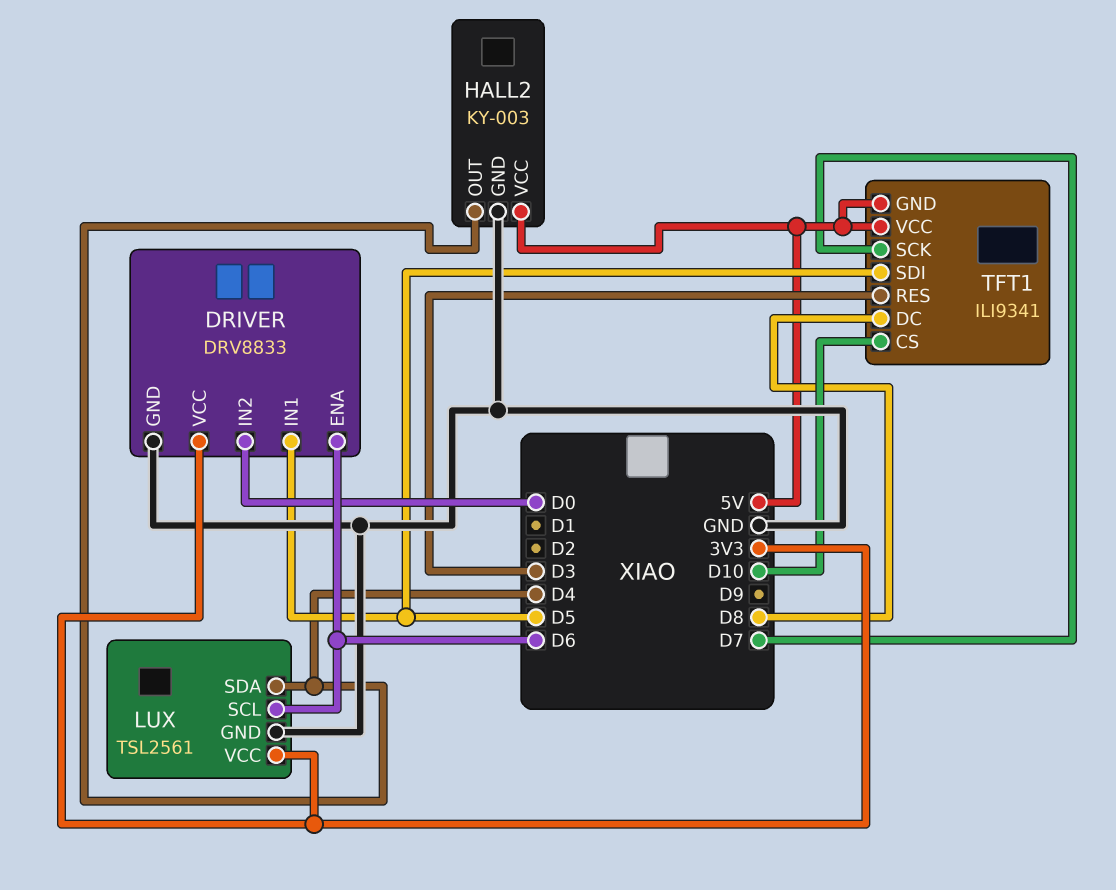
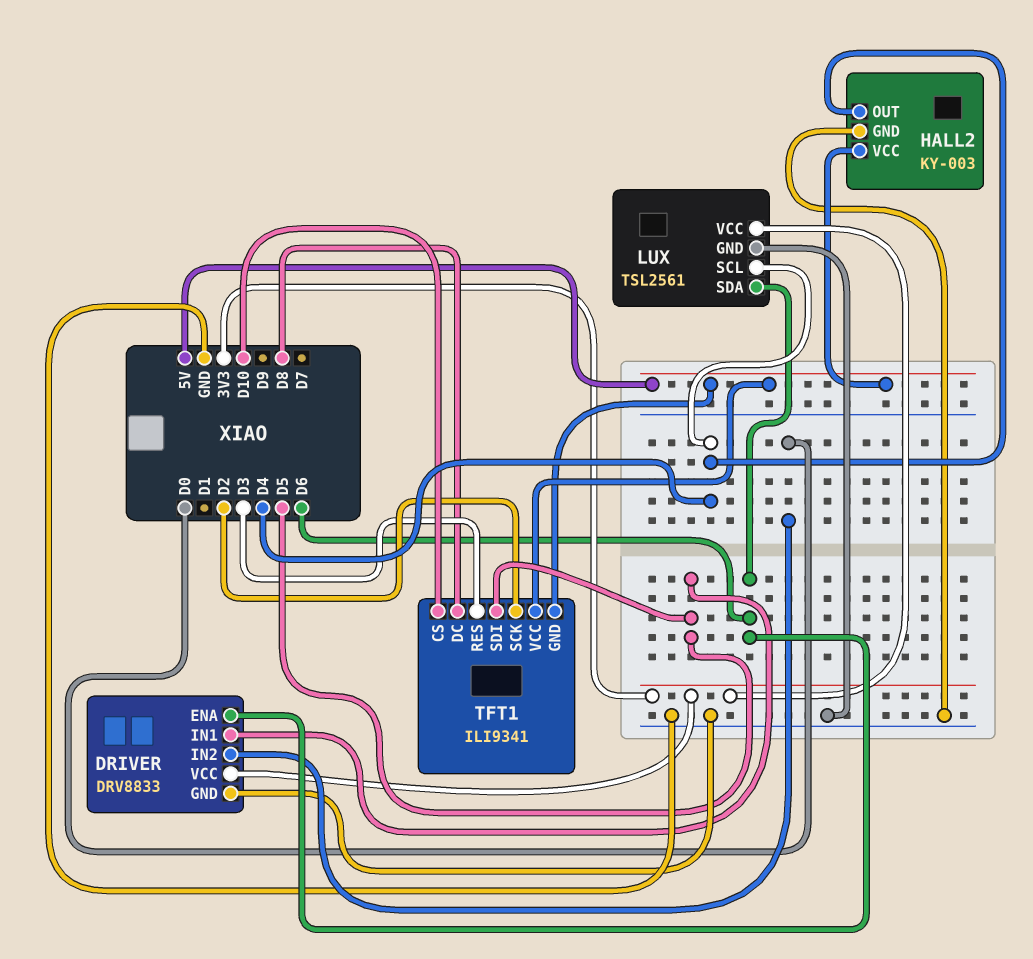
LUX pin SCL: D6 -> D4
LUX pin SDA: D4 -> D6
TFT1 pin SCK: D7 -> D2

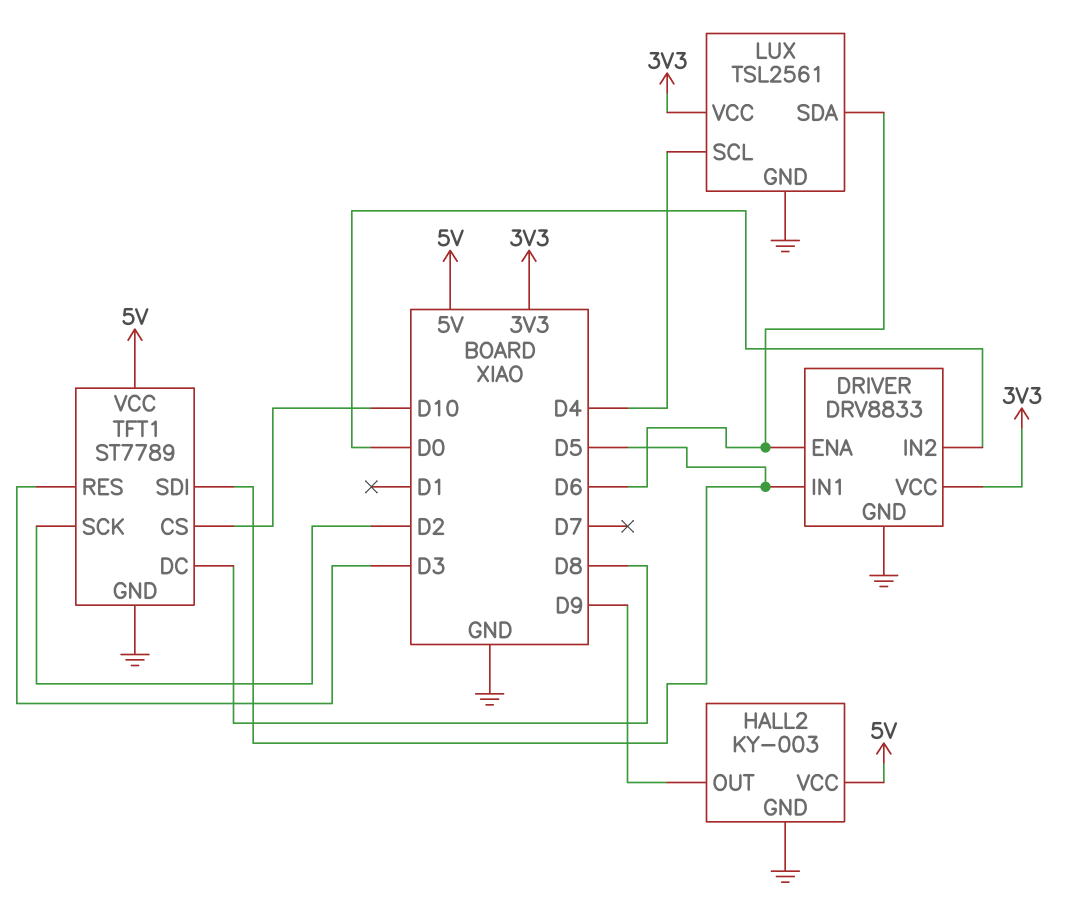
HALL2 pin OUT: D4 -> D9
TFT1: ILI9341 -> ST7789
TFT1 pin GND: 5V -> GND

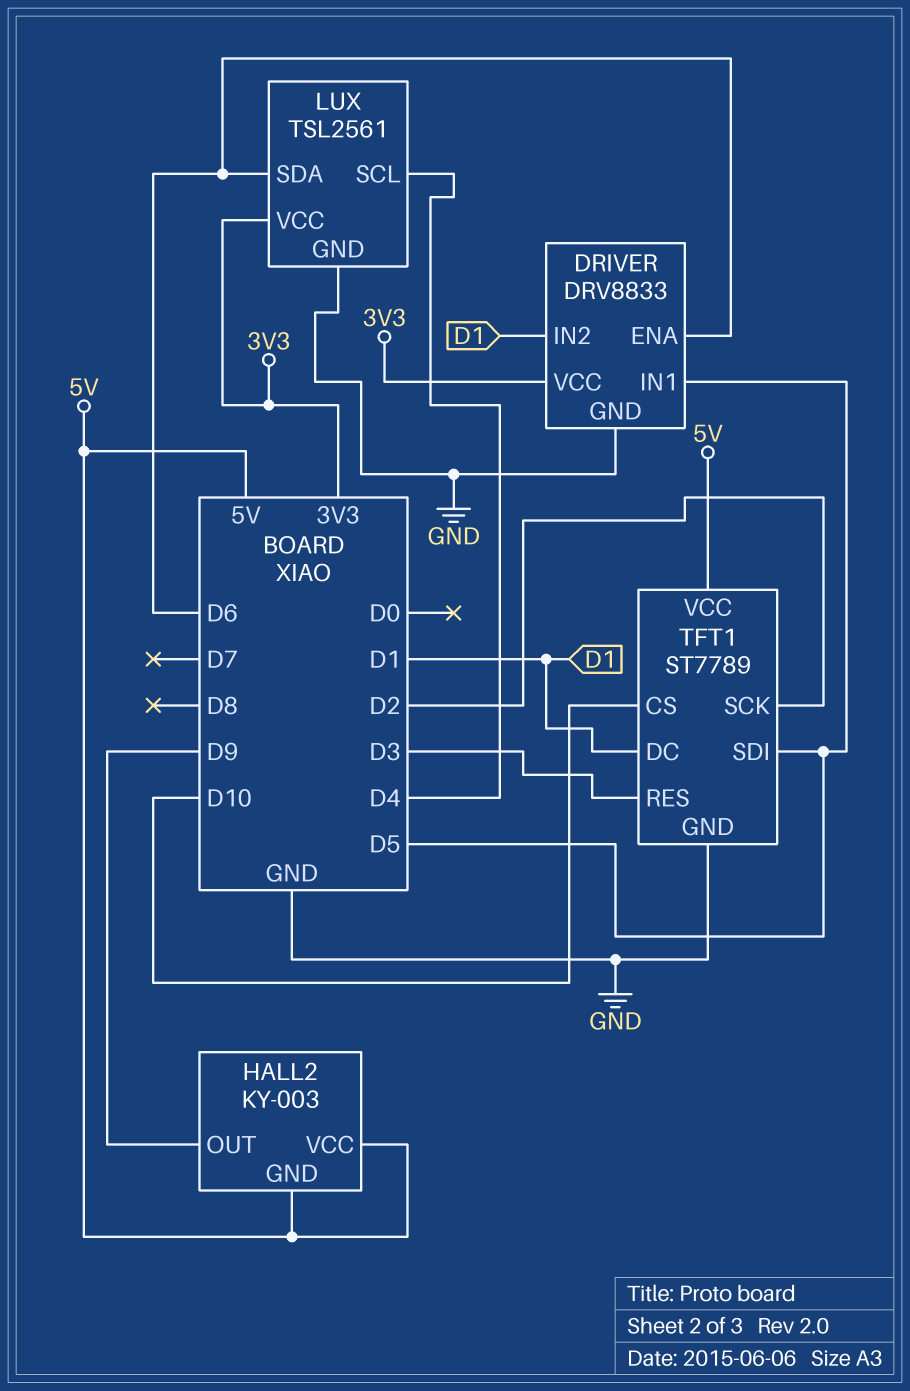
DRIVER pin IN2: D0 -> D1
HALL2 pin GND: GND -> 5V
TFT1 pin DC: D8 -> D1

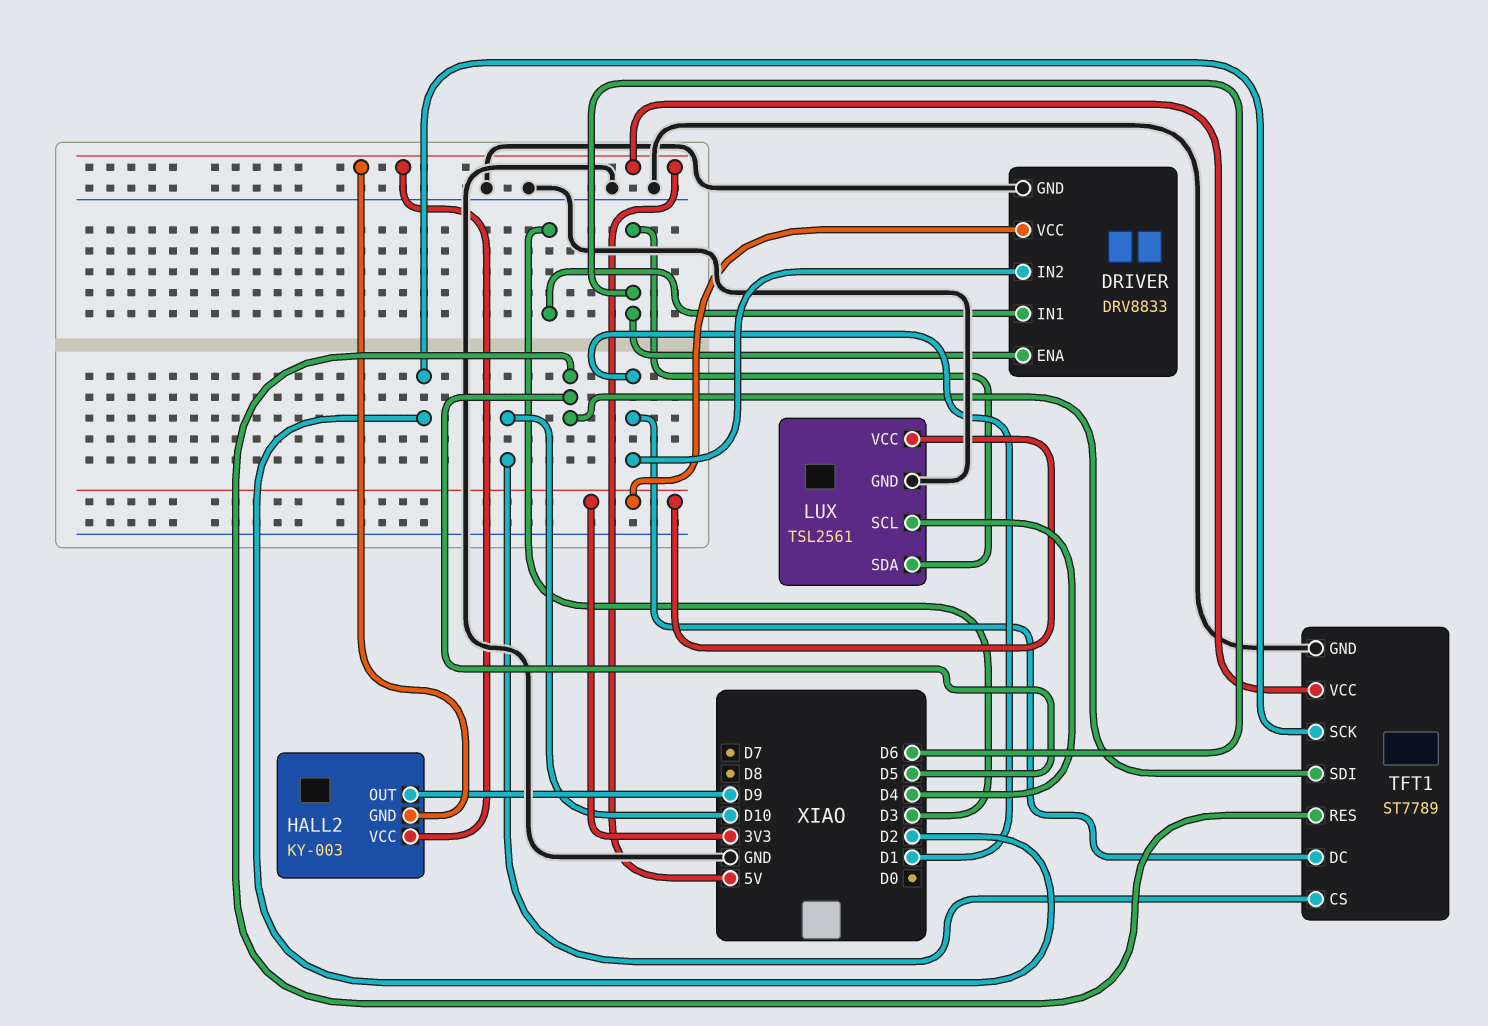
DRIVER pin IN1: D5 -> D3
TFT1 pin RES: D3 -> D5

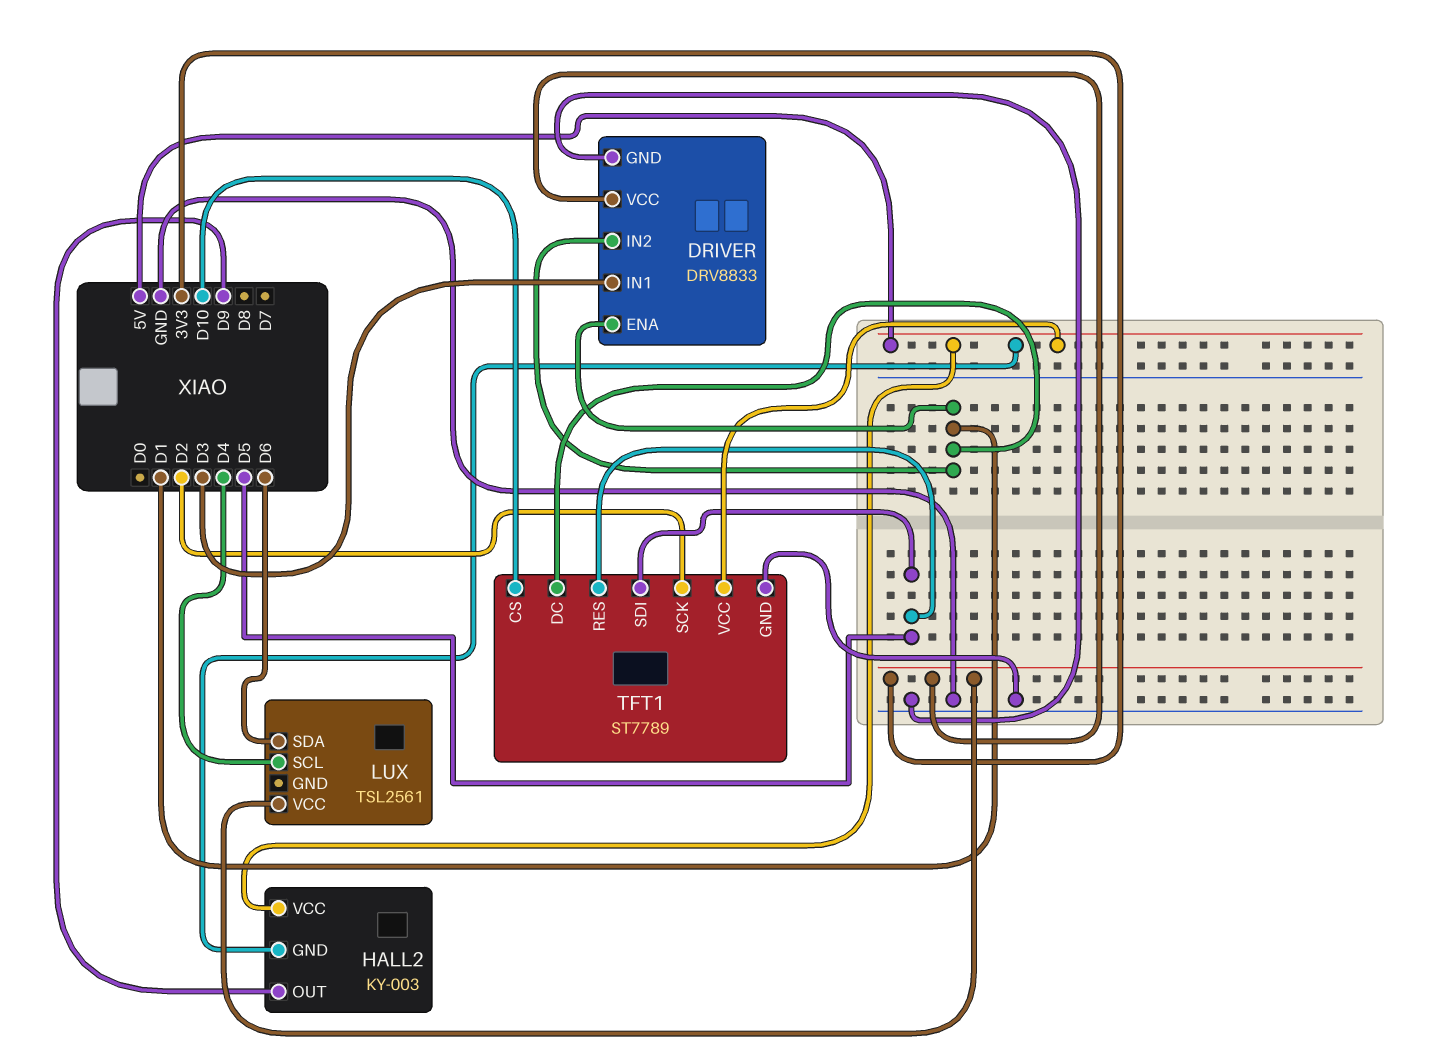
DRIVER pin ENA: D6 -> D1
LUX pin GND: GND -> none

